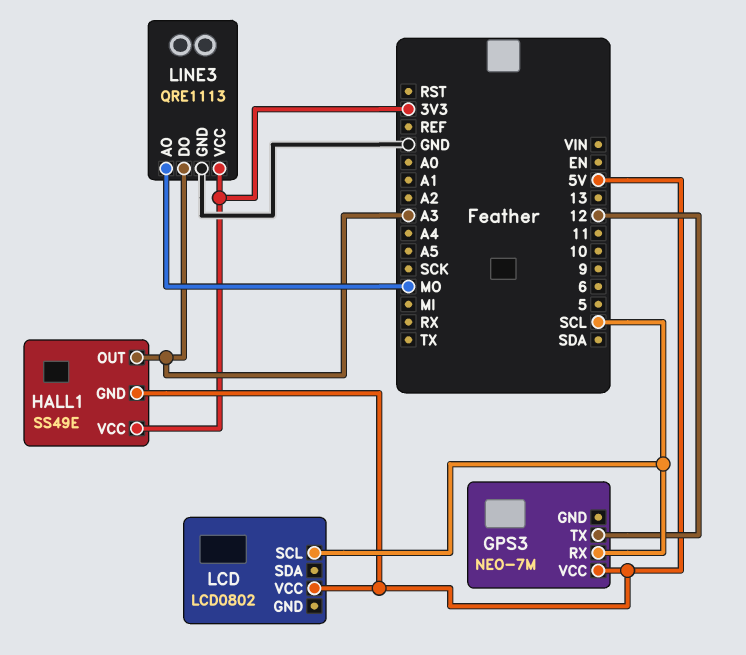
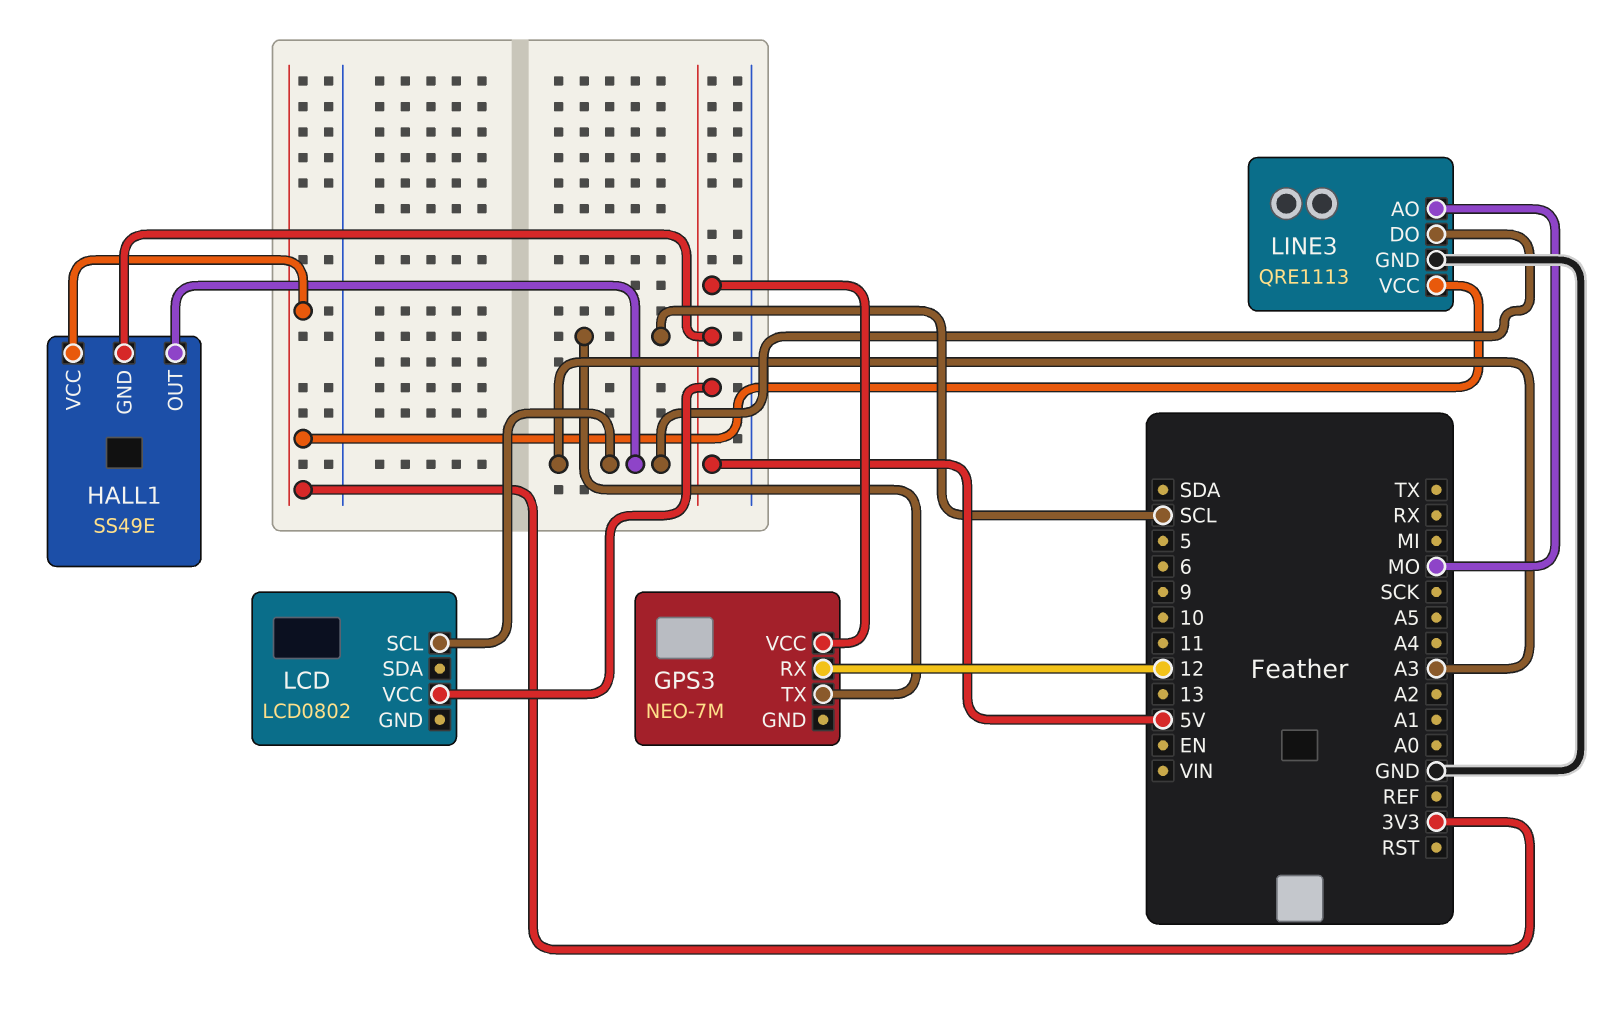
GPS3 pin RX: SCL -> 12
GPS3 pin TX: 12 -> SCL
LCD pin SCL: SCL -> A3

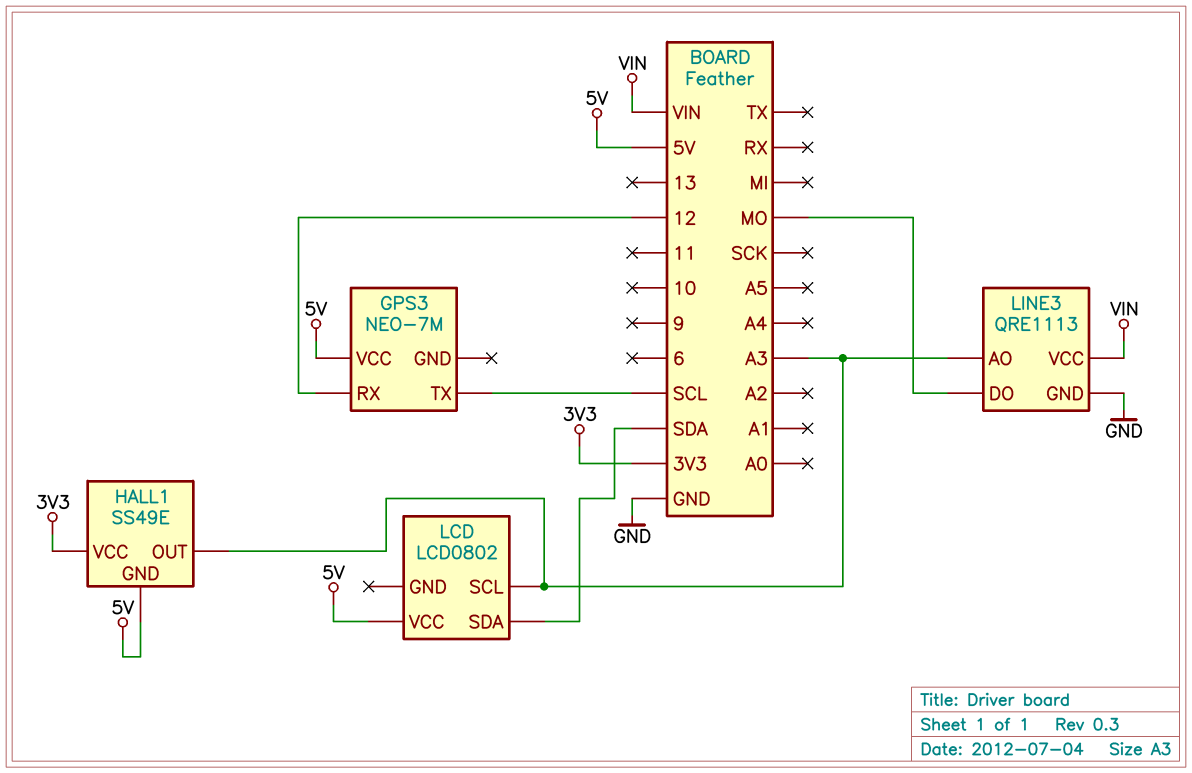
LCD pin SDA: none -> SDA
LINE3 pin AO: MO -> A3
LINE3 pin DO: A3 -> MO
LINE3 pin VCC: 3V3 -> VIN

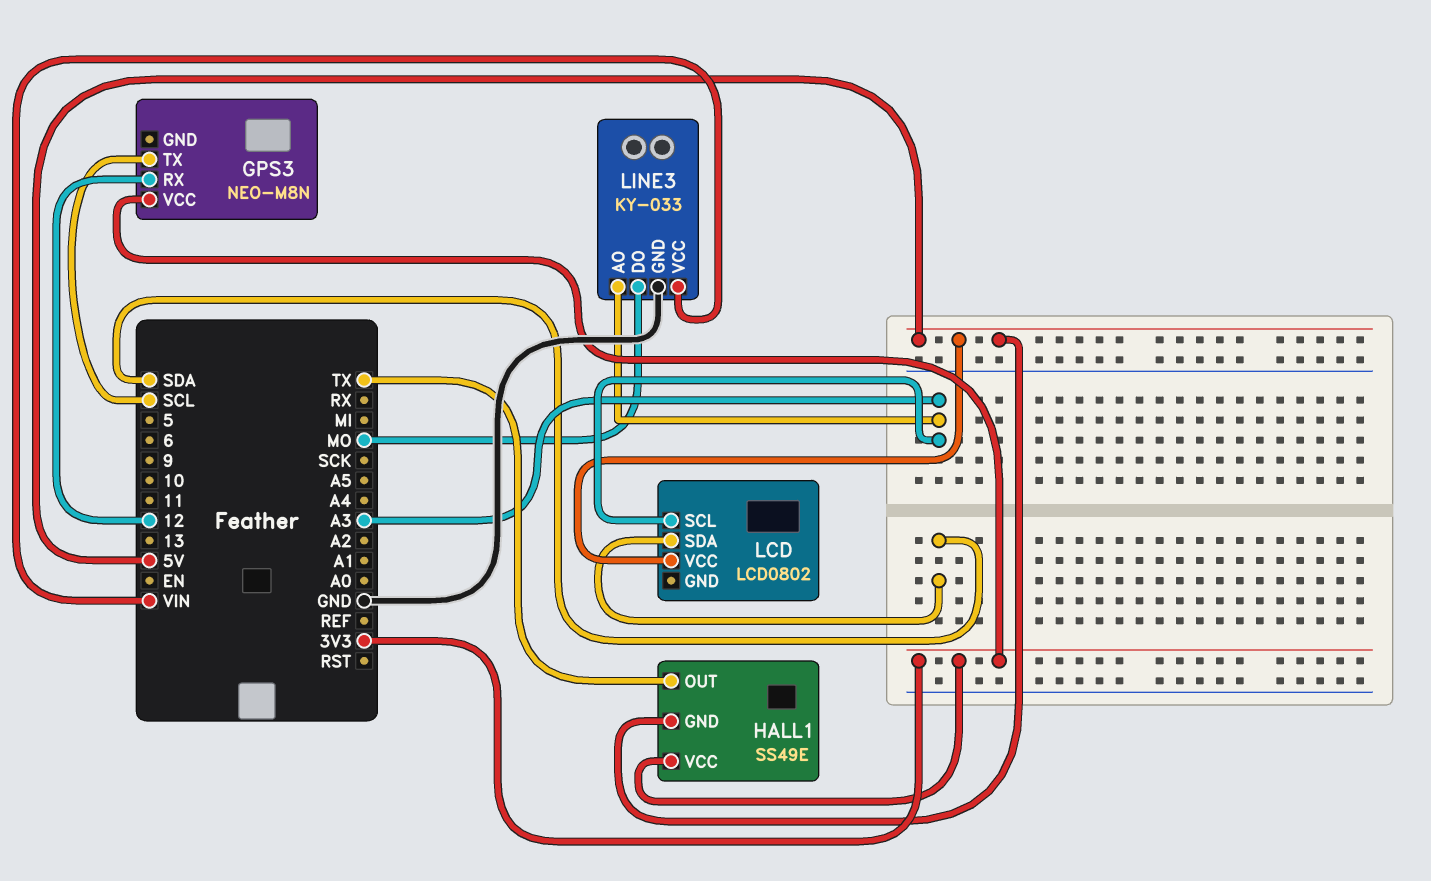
GPS3: NEO-7M -> NEO-M8N
GPS3 pin VCC: 5V -> 3V3
HALL1 pin OUT: A3 -> TX
LINE3: QRE1113 -> KY-033

